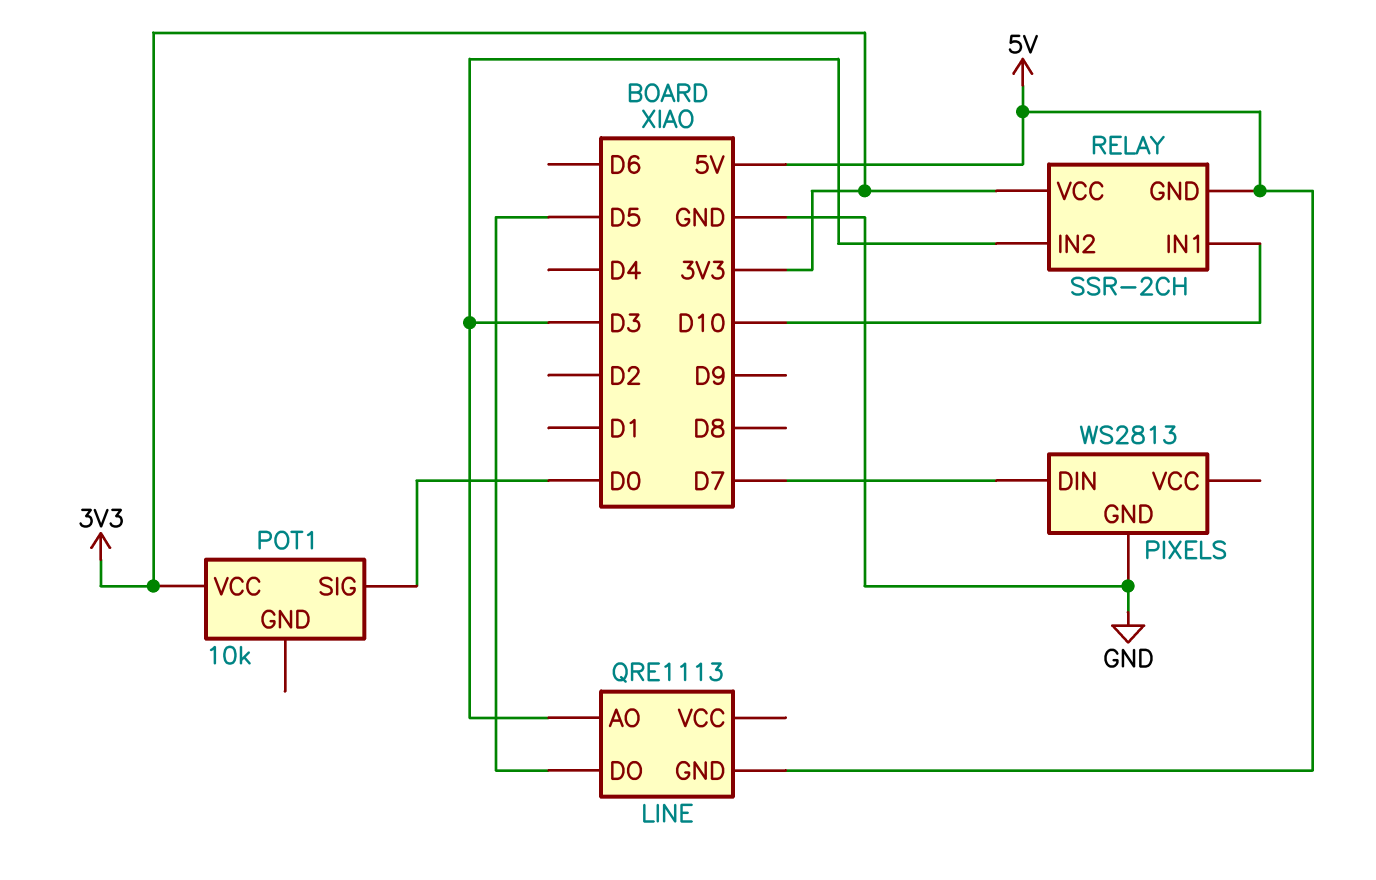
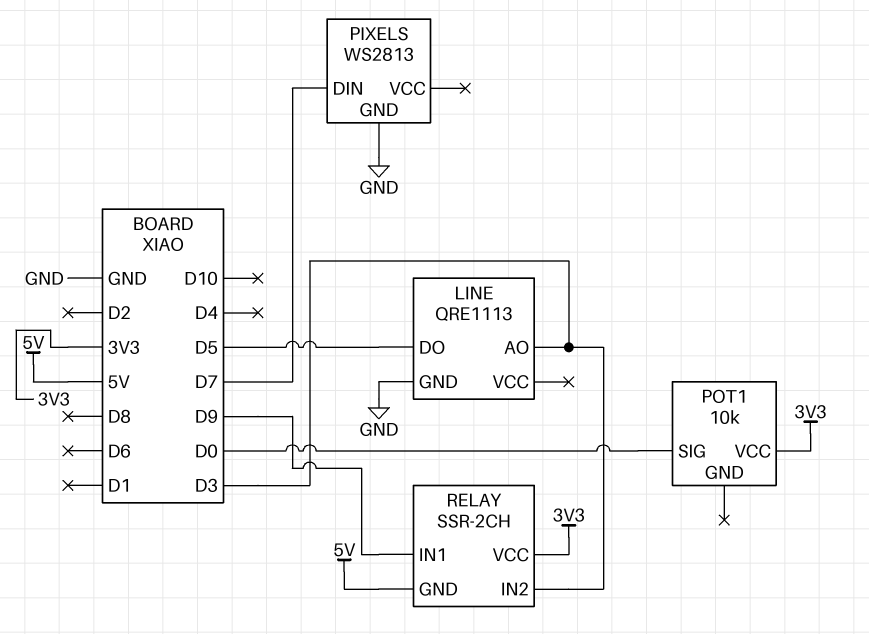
LINE pin GND: 5V -> GND
RELAY pin IN1: D10 -> D9

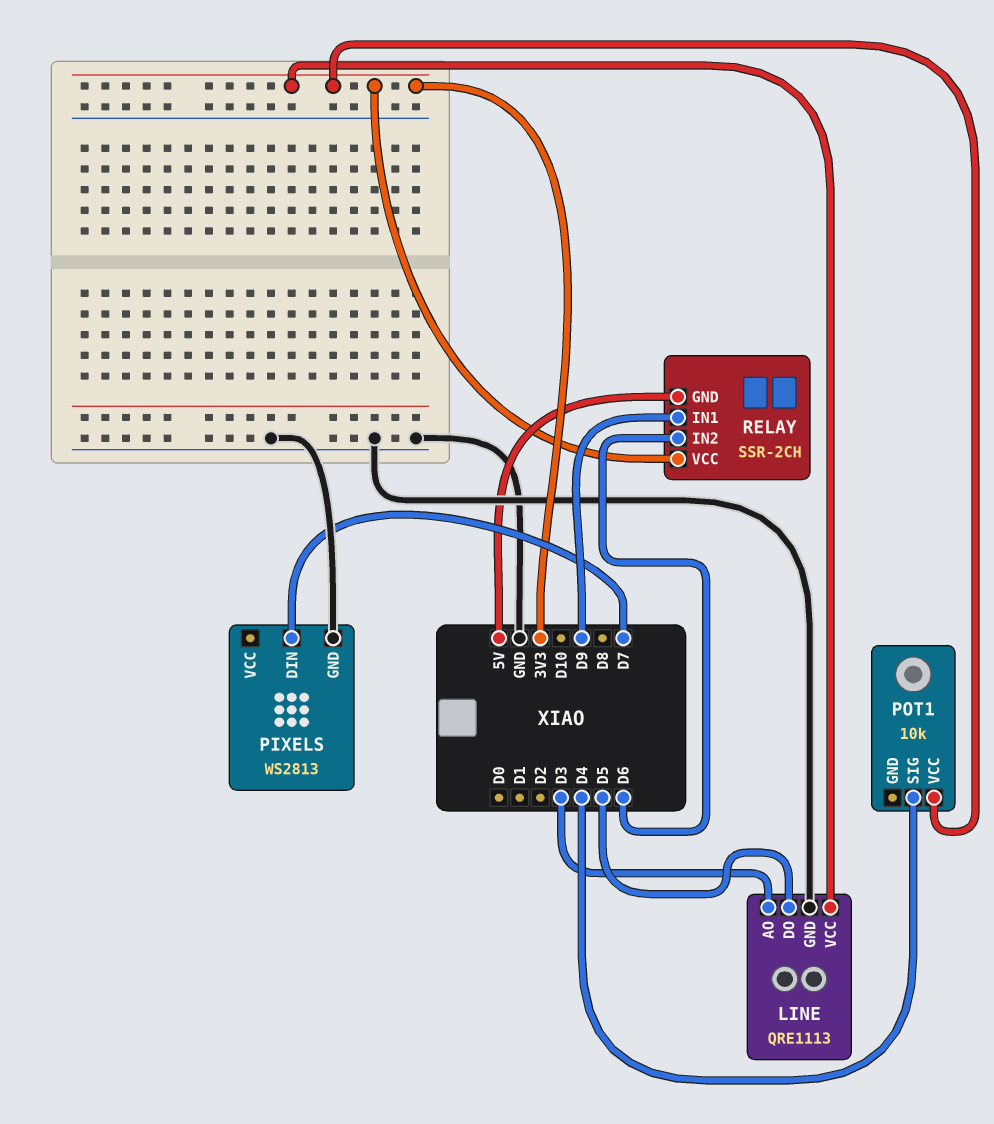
LINE pin VCC: none -> 3V3
POT1 pin SIG: D0 -> D4
RELAY pin IN2: D3 -> D6

